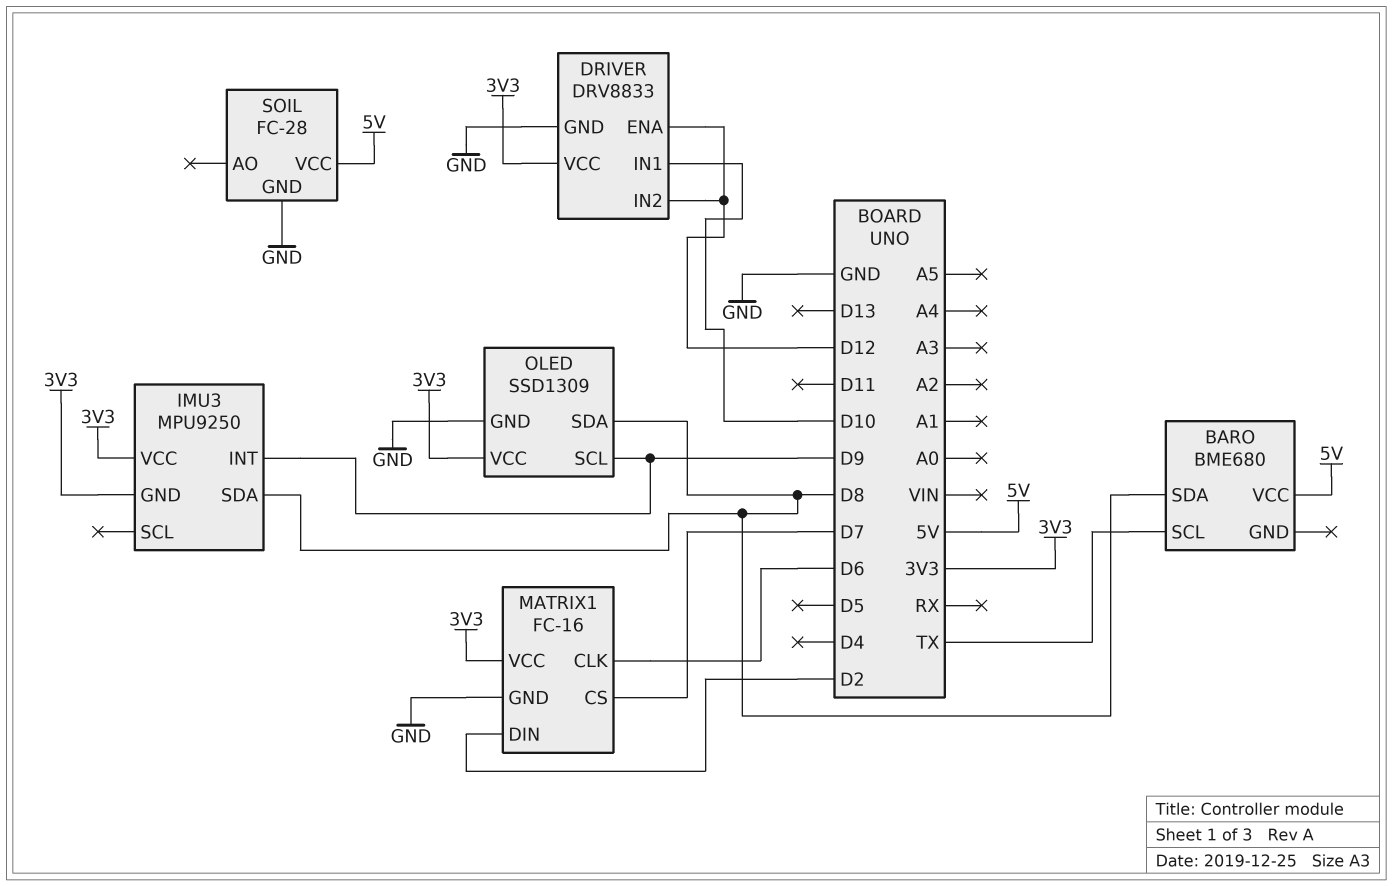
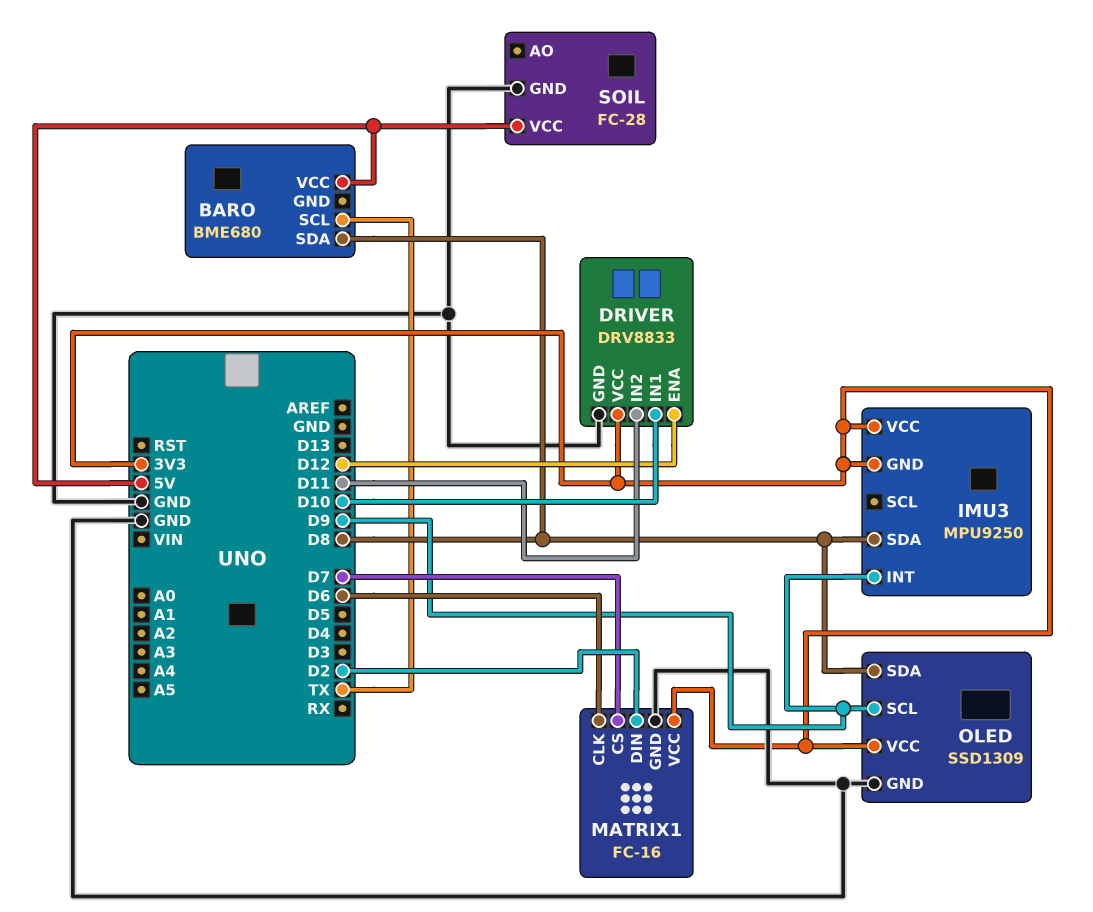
DRIVER pin IN2: D12 -> D11

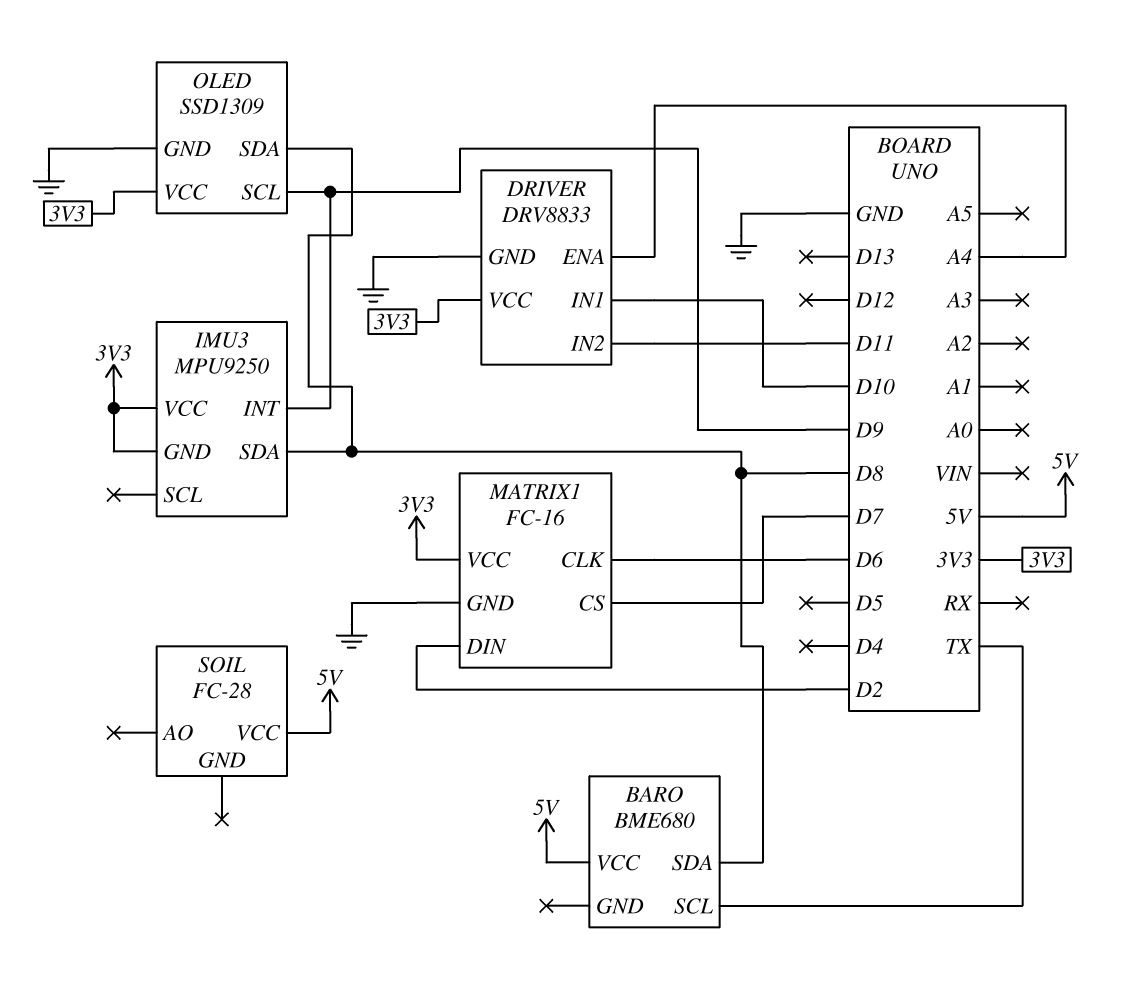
DRIVER pin ENA: D12 -> A4
SOIL pin GND: GND -> none

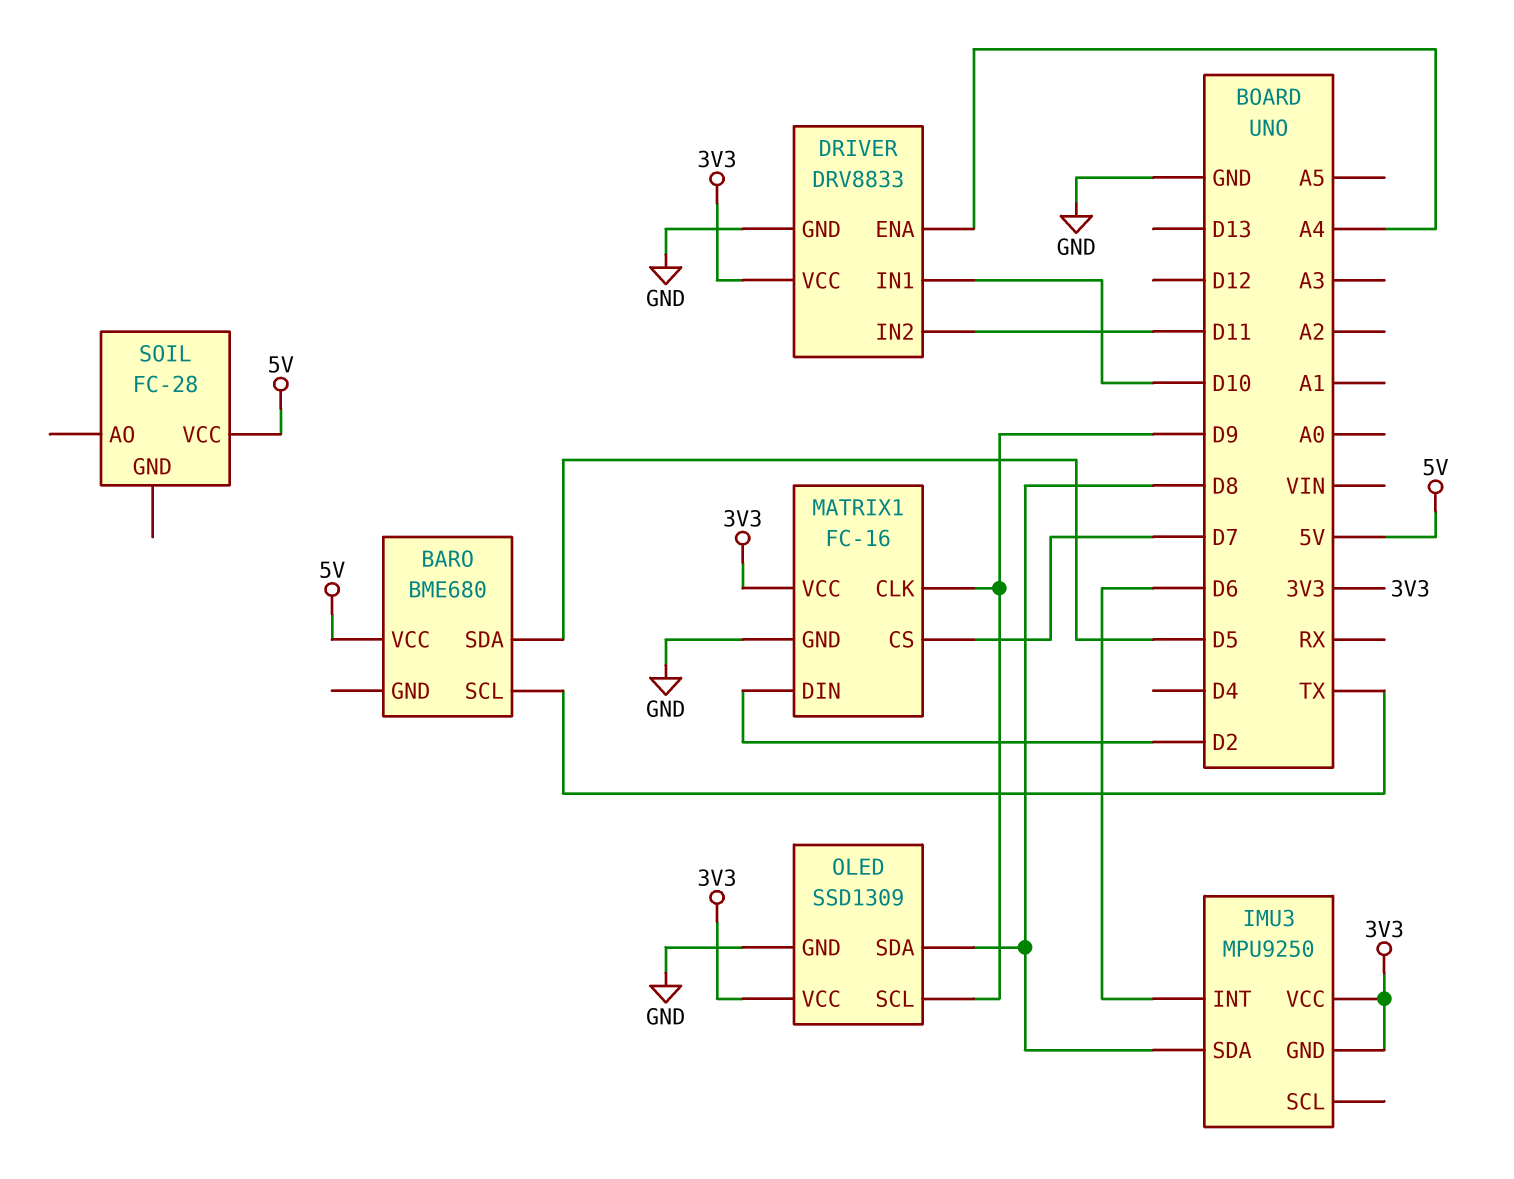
BARO pin SDA: D8 -> D5
IMU3 pin INT: D9 -> D6
MATRIX1 pin CLK: D6 -> D9

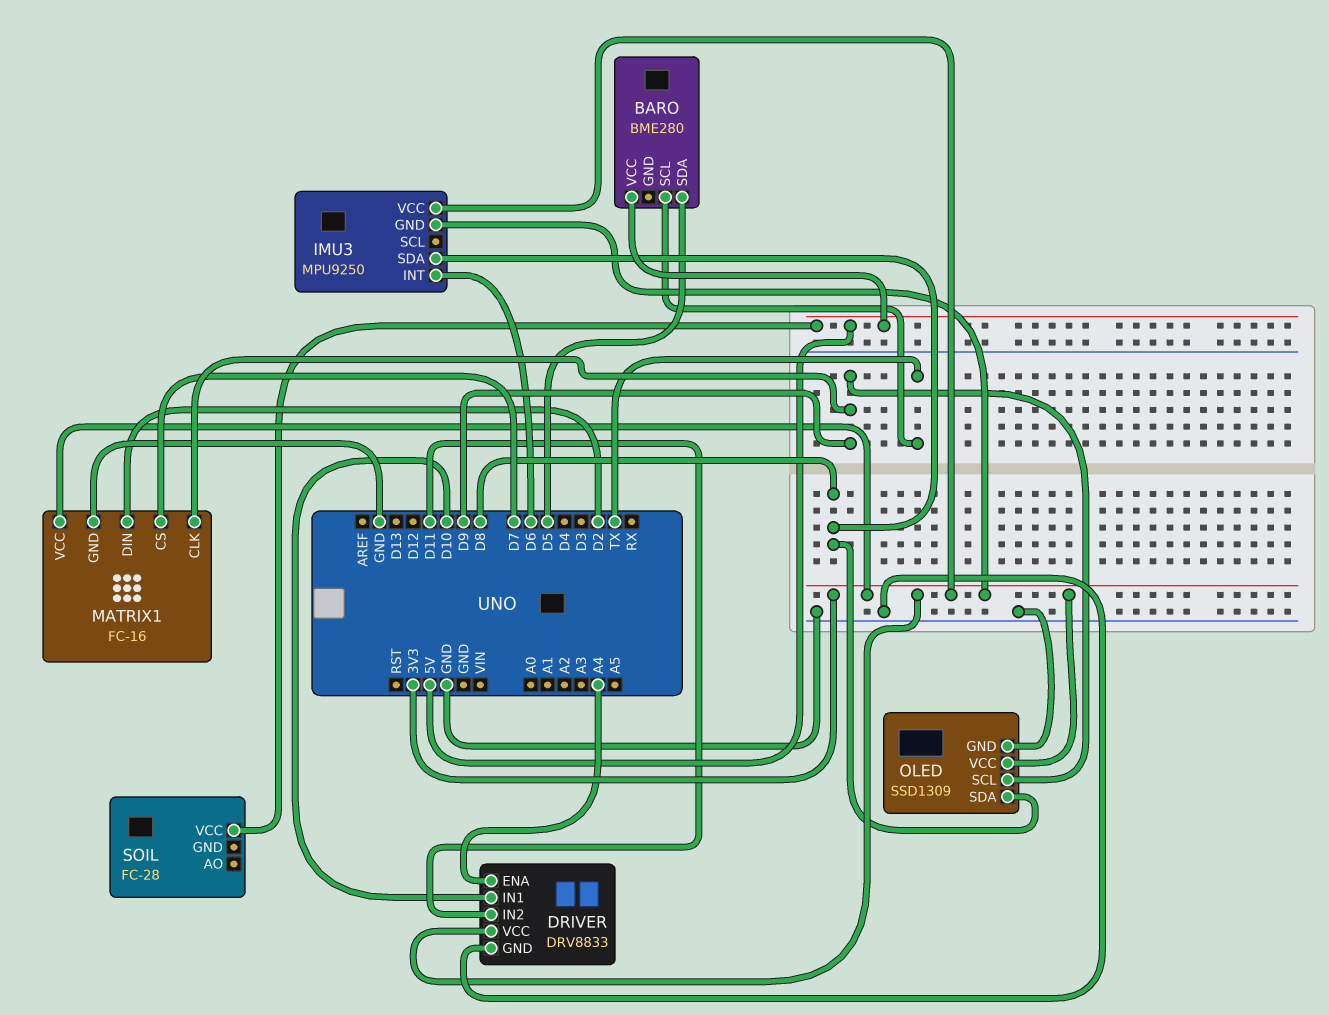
BARO: BME680 -> BME280

